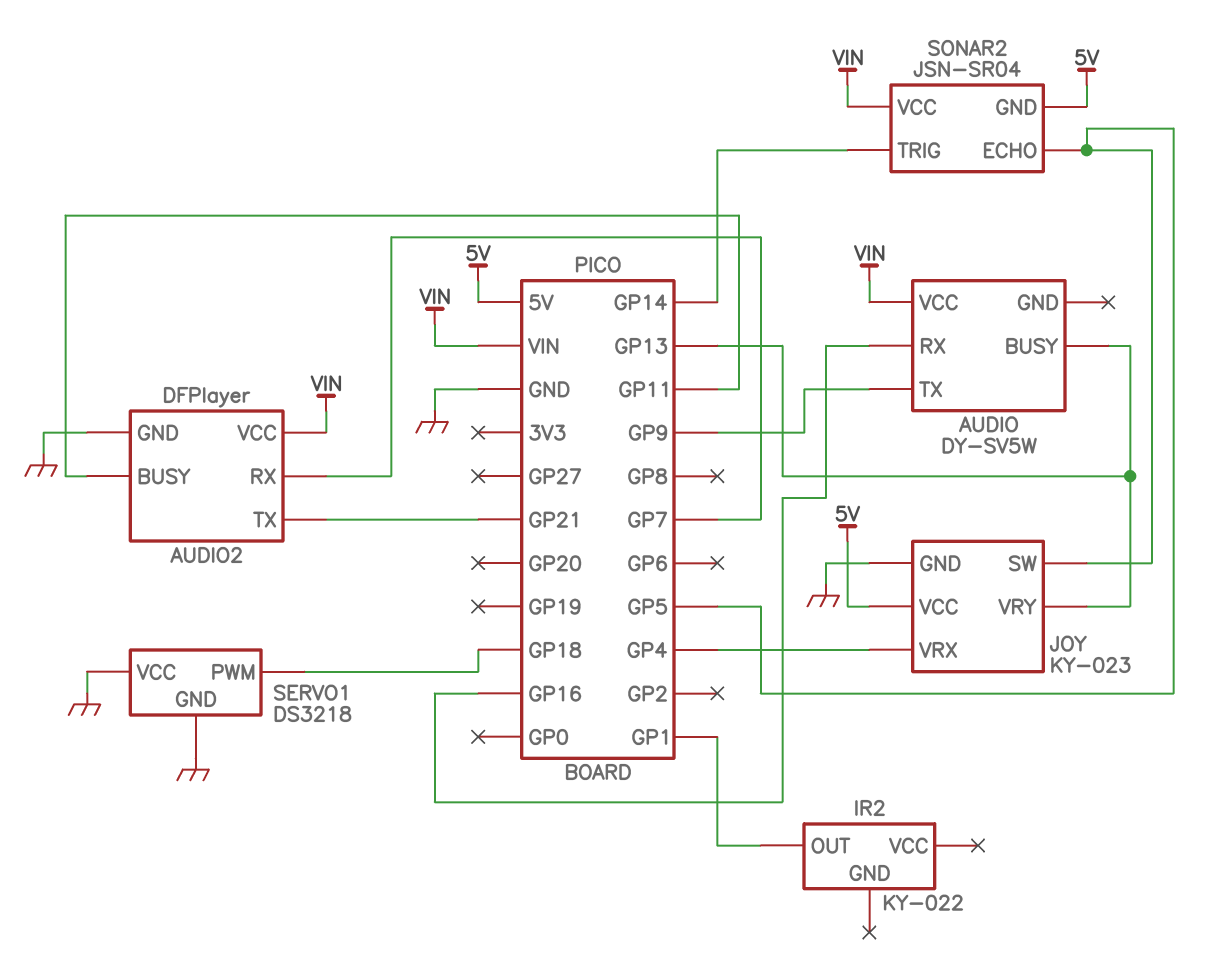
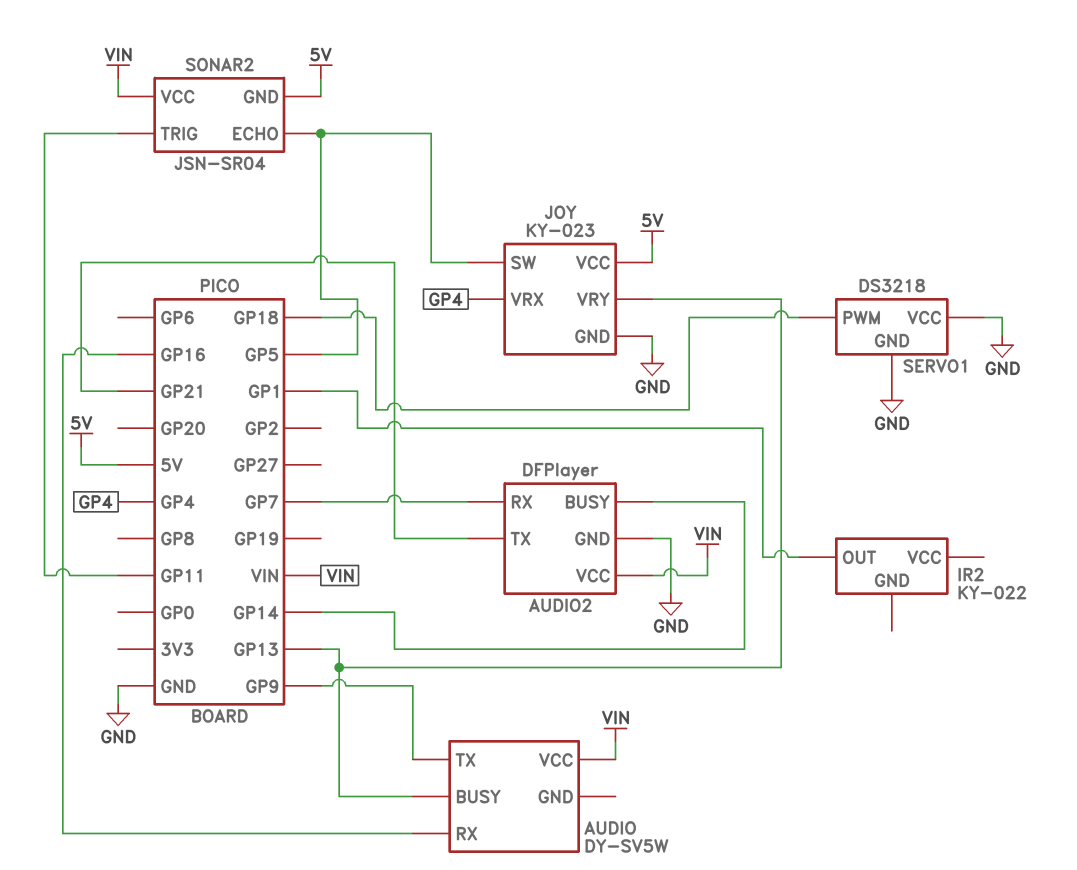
AUDIO2 pin BUSY: GP11 -> GP14
SONAR2 pin TRIG: GP14 -> GP11

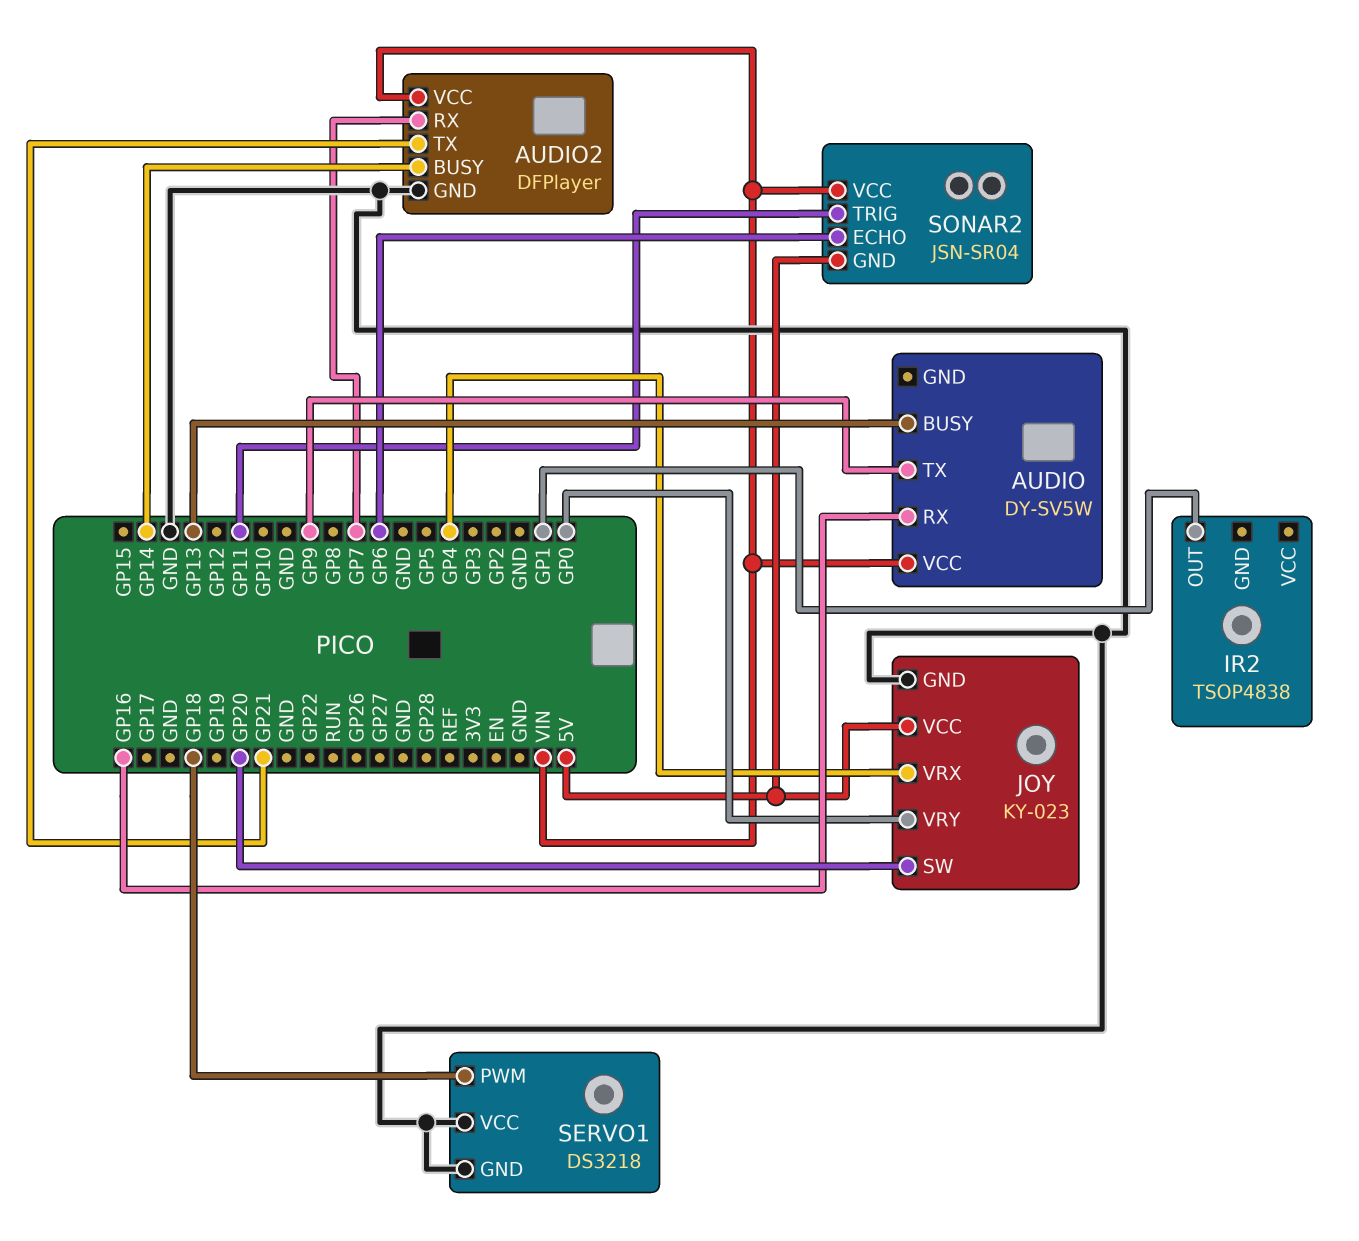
IR2: KY-022 -> TSOP4838
JOY pin SW: GP5 -> GP20
JOY pin VRY: GP13 -> GP0
SONAR2 pin ECHO: GP5 -> GP6

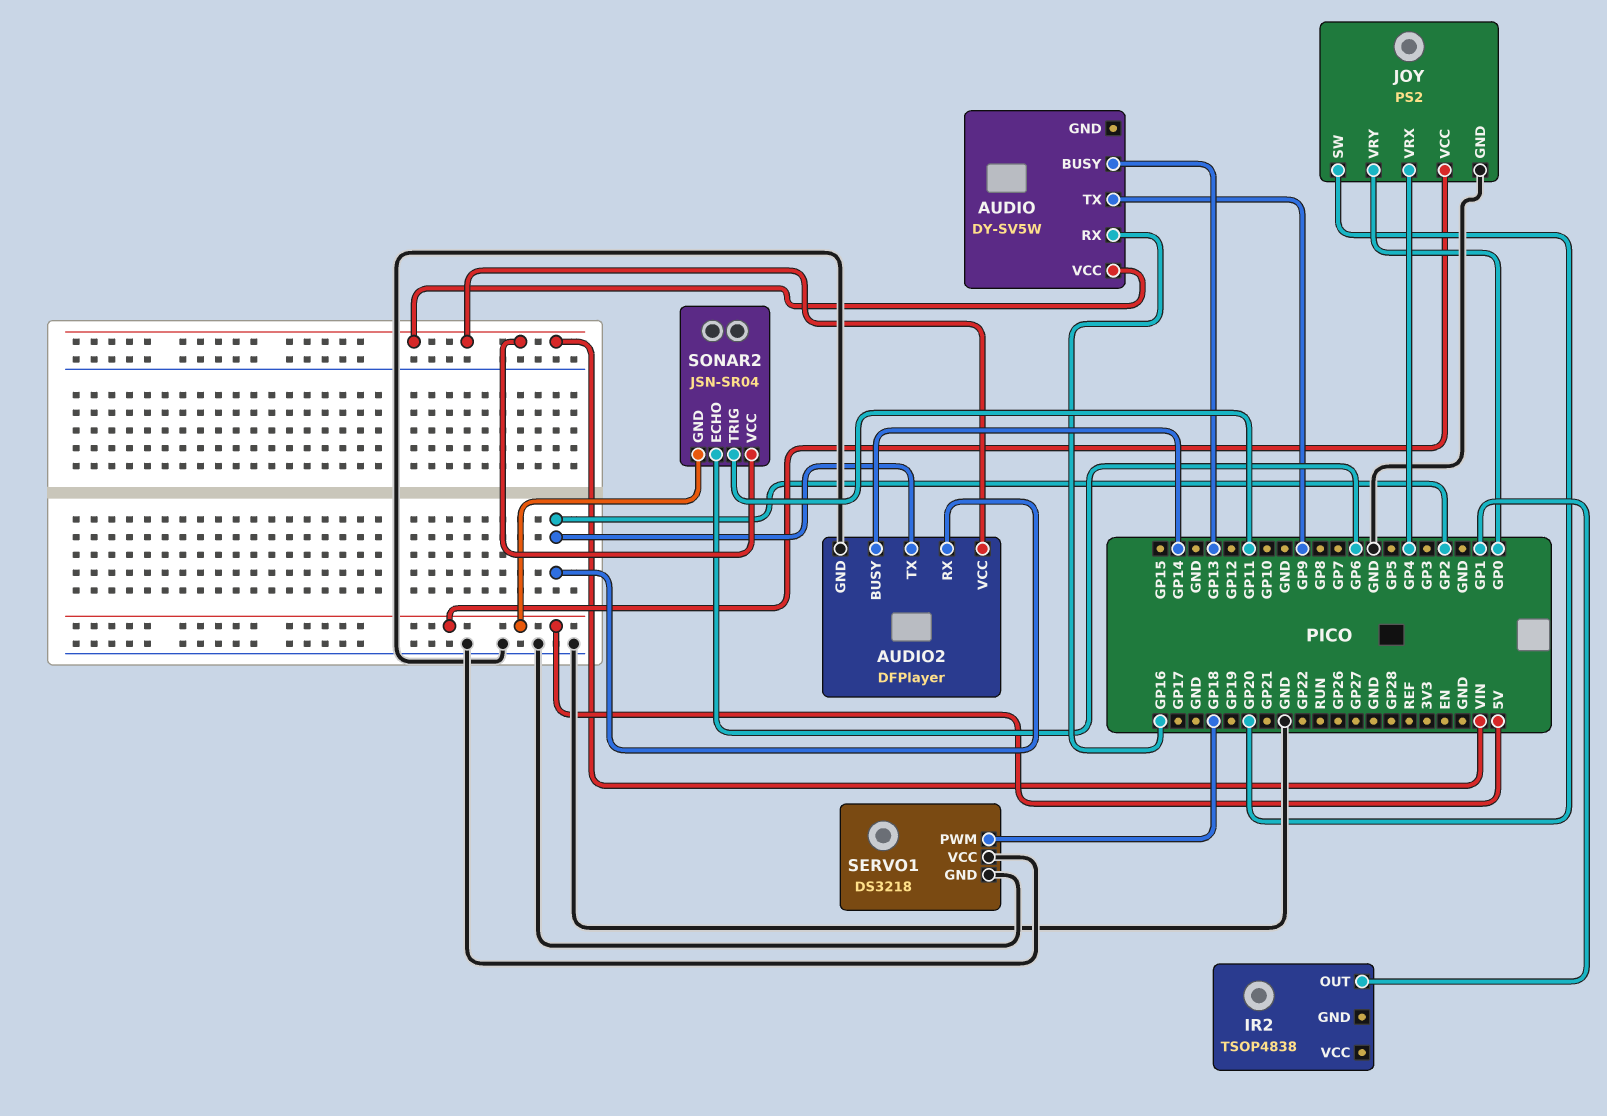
AUDIO2 pin RX: GP7 -> GP2
AUDIO2 pin TX: GP21 -> GP2
JOY: KY-023 -> PS2

